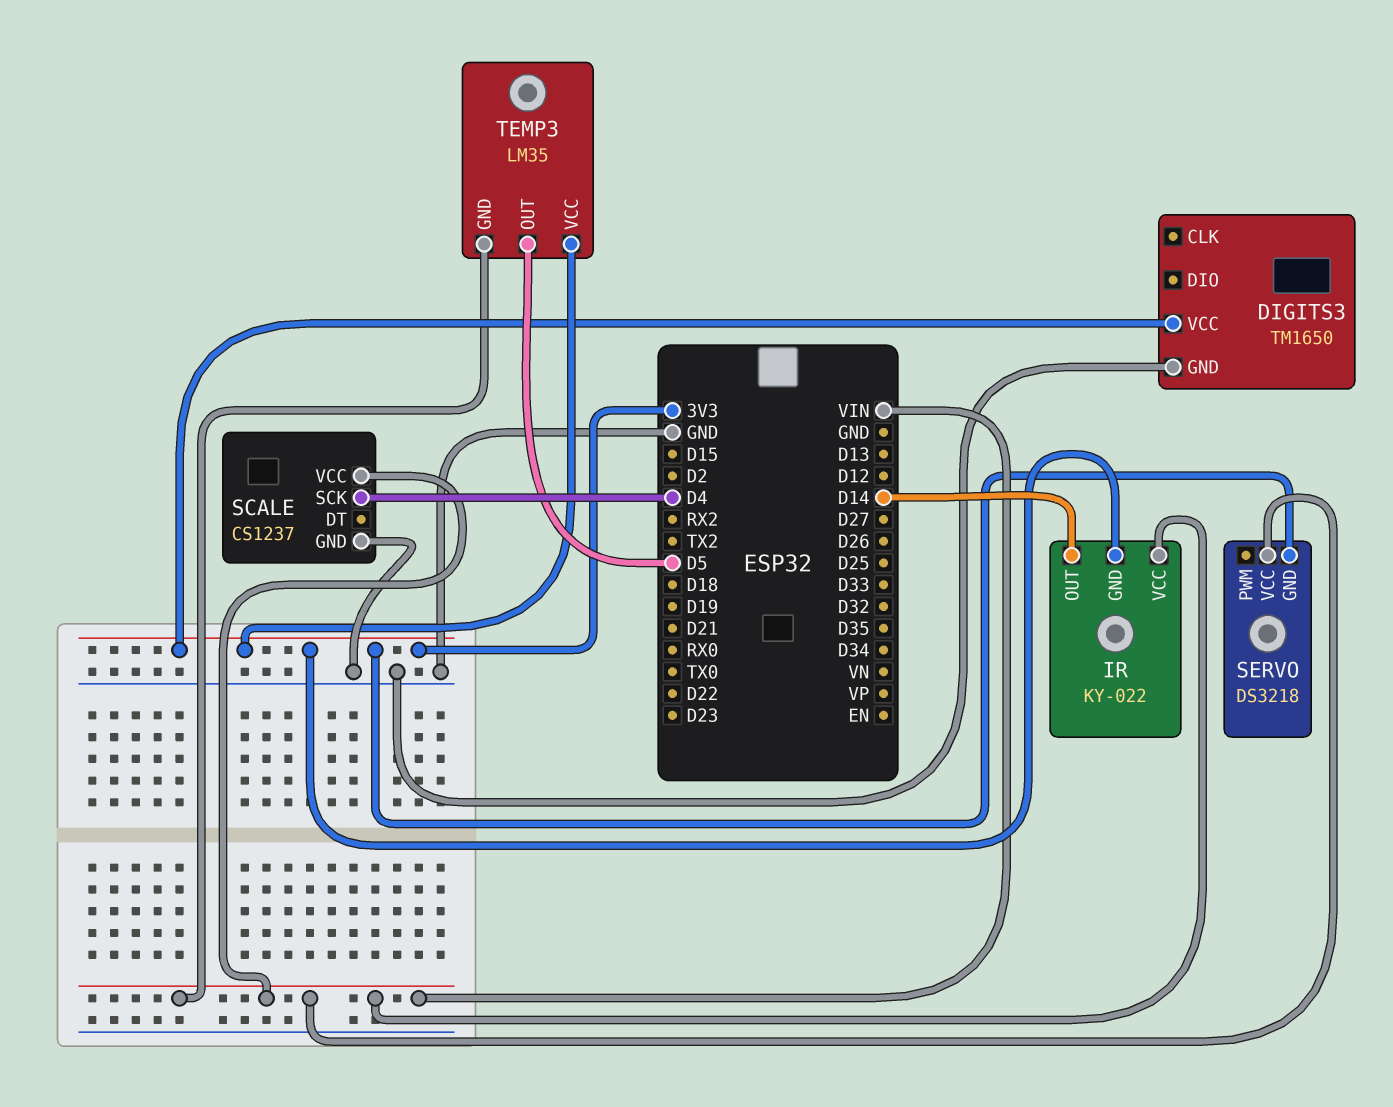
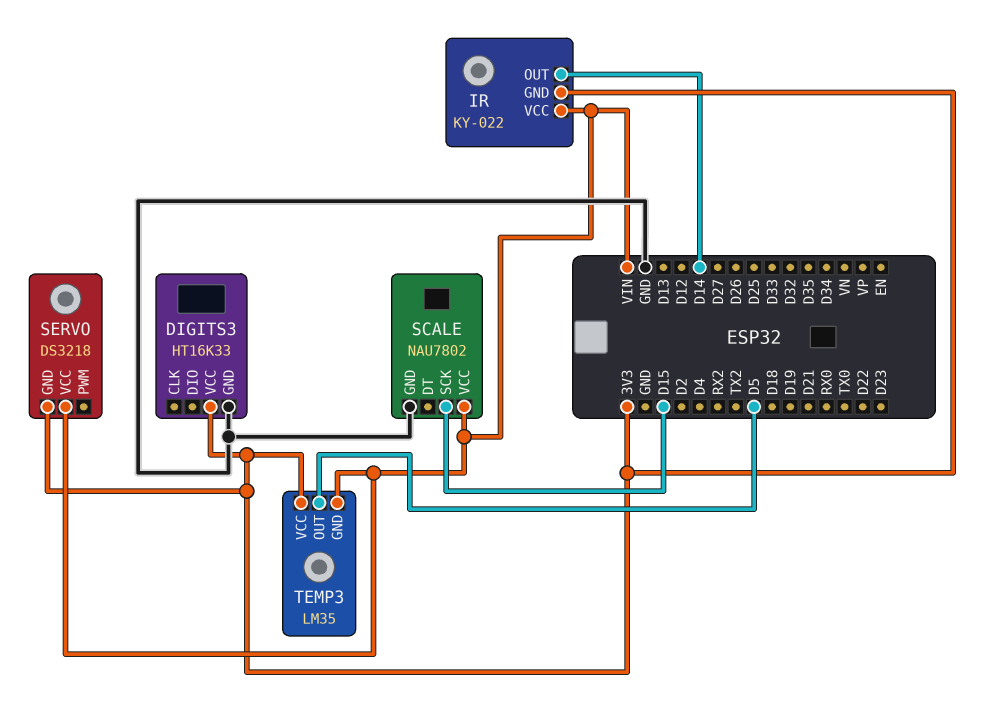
DIGITS3: TM1650 -> HT16K33
SCALE: CS1237 -> NAU7802
SCALE pin SCK: D4 -> D15

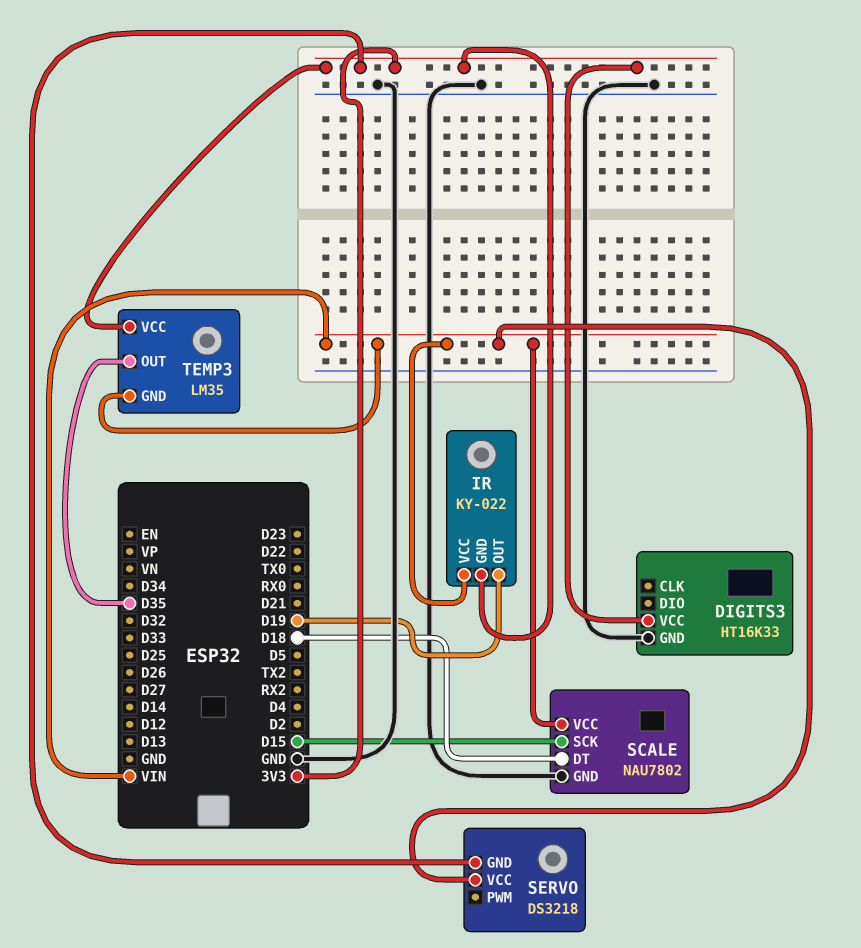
IR pin OUT: D14 -> D19
SCALE pin DT: none -> D18
TEMP3 pin OUT: D5 -> D35

